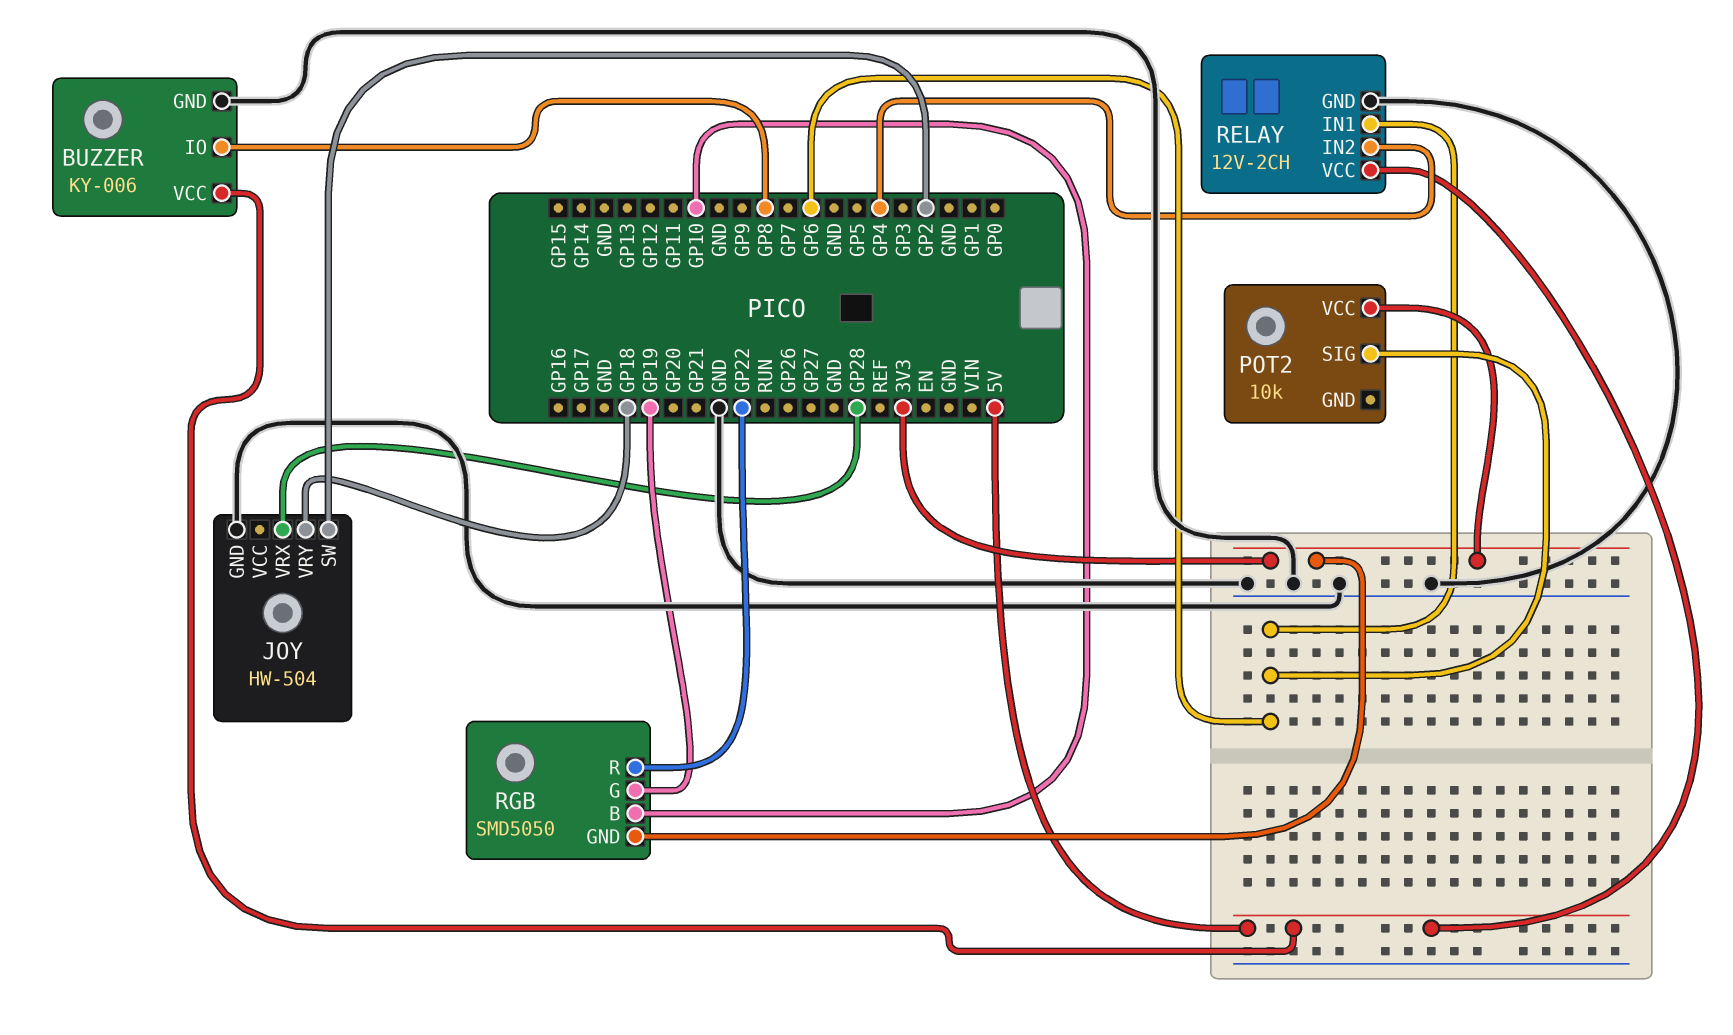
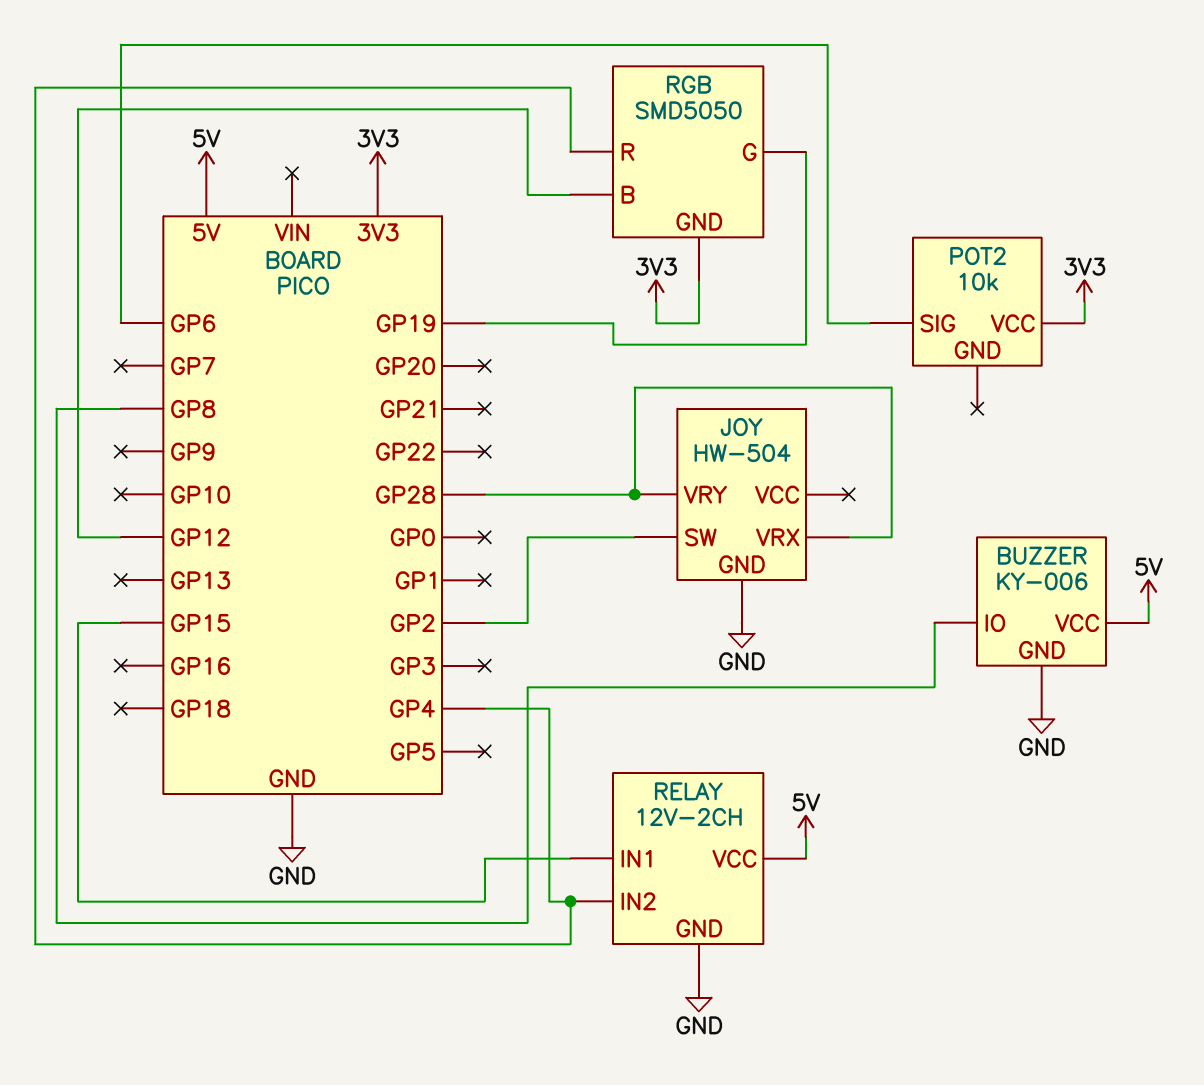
JOY pin VRY: GP18 -> GP28
RELAY pin IN1: GP6 -> GP15
RGB pin B: GP10 -> GP12
RGB pin R: GP22 -> GP4

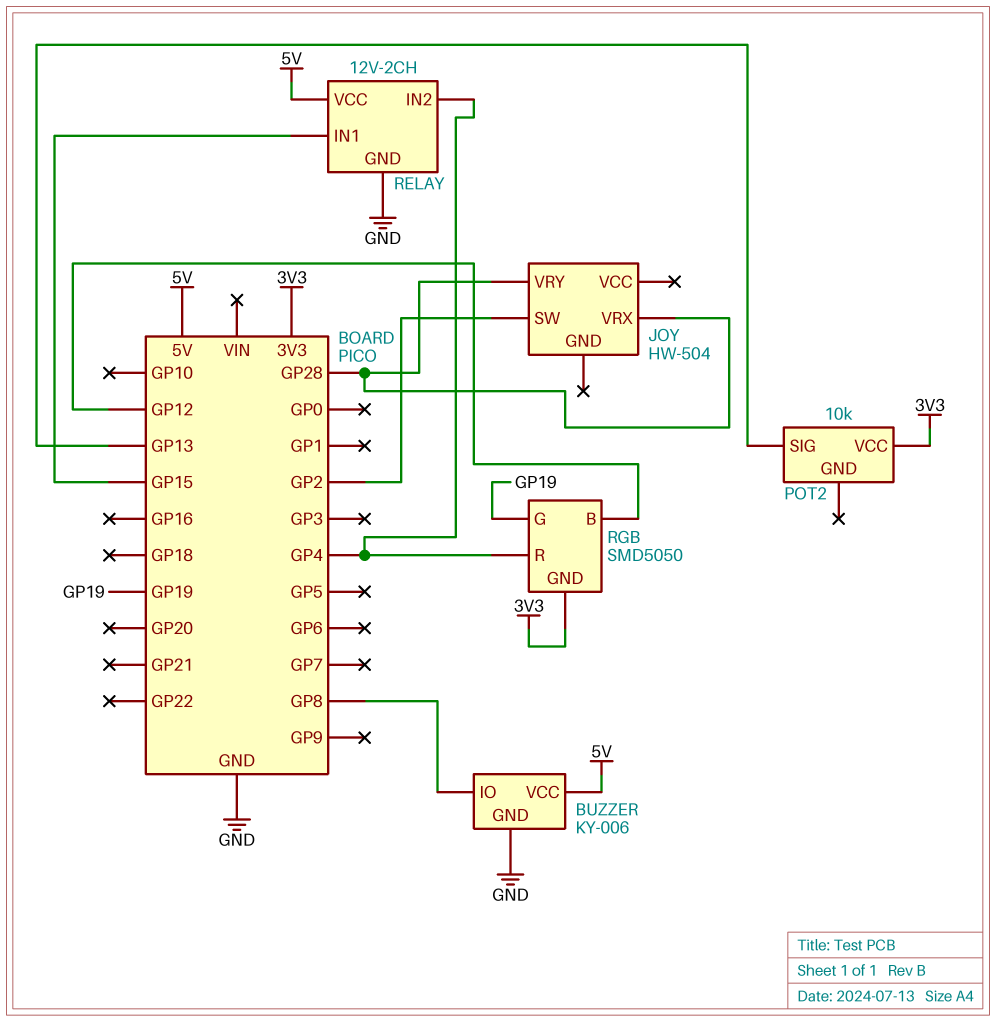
JOY pin GND: GND -> none
POT2 pin SIG: GP6 -> GP13

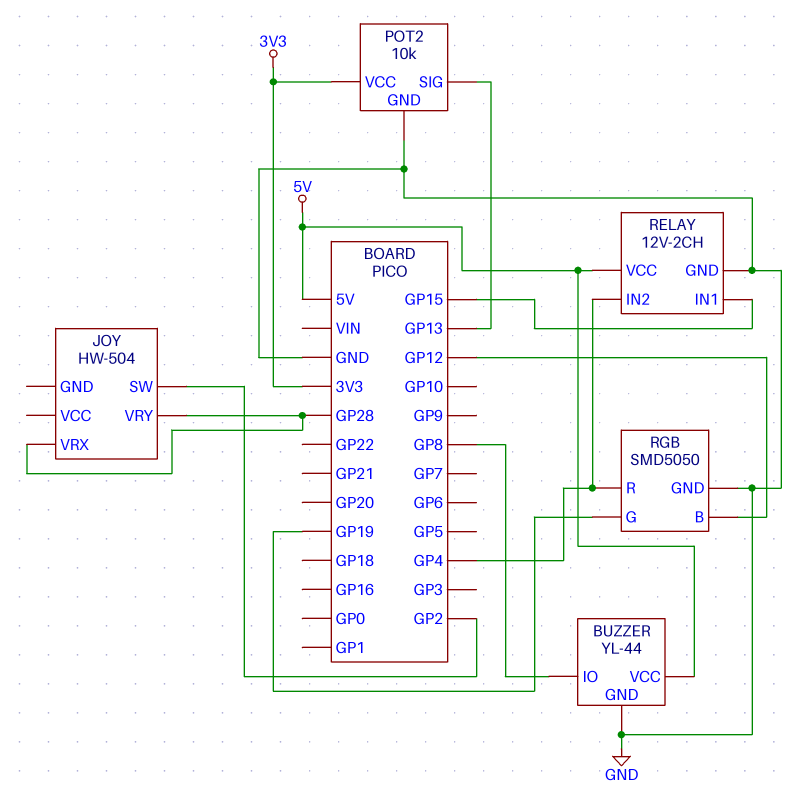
BUZZER: KY-006 -> YL-44
POT2 pin GND: none -> GND
RGB pin GND: 3V3 -> GND

